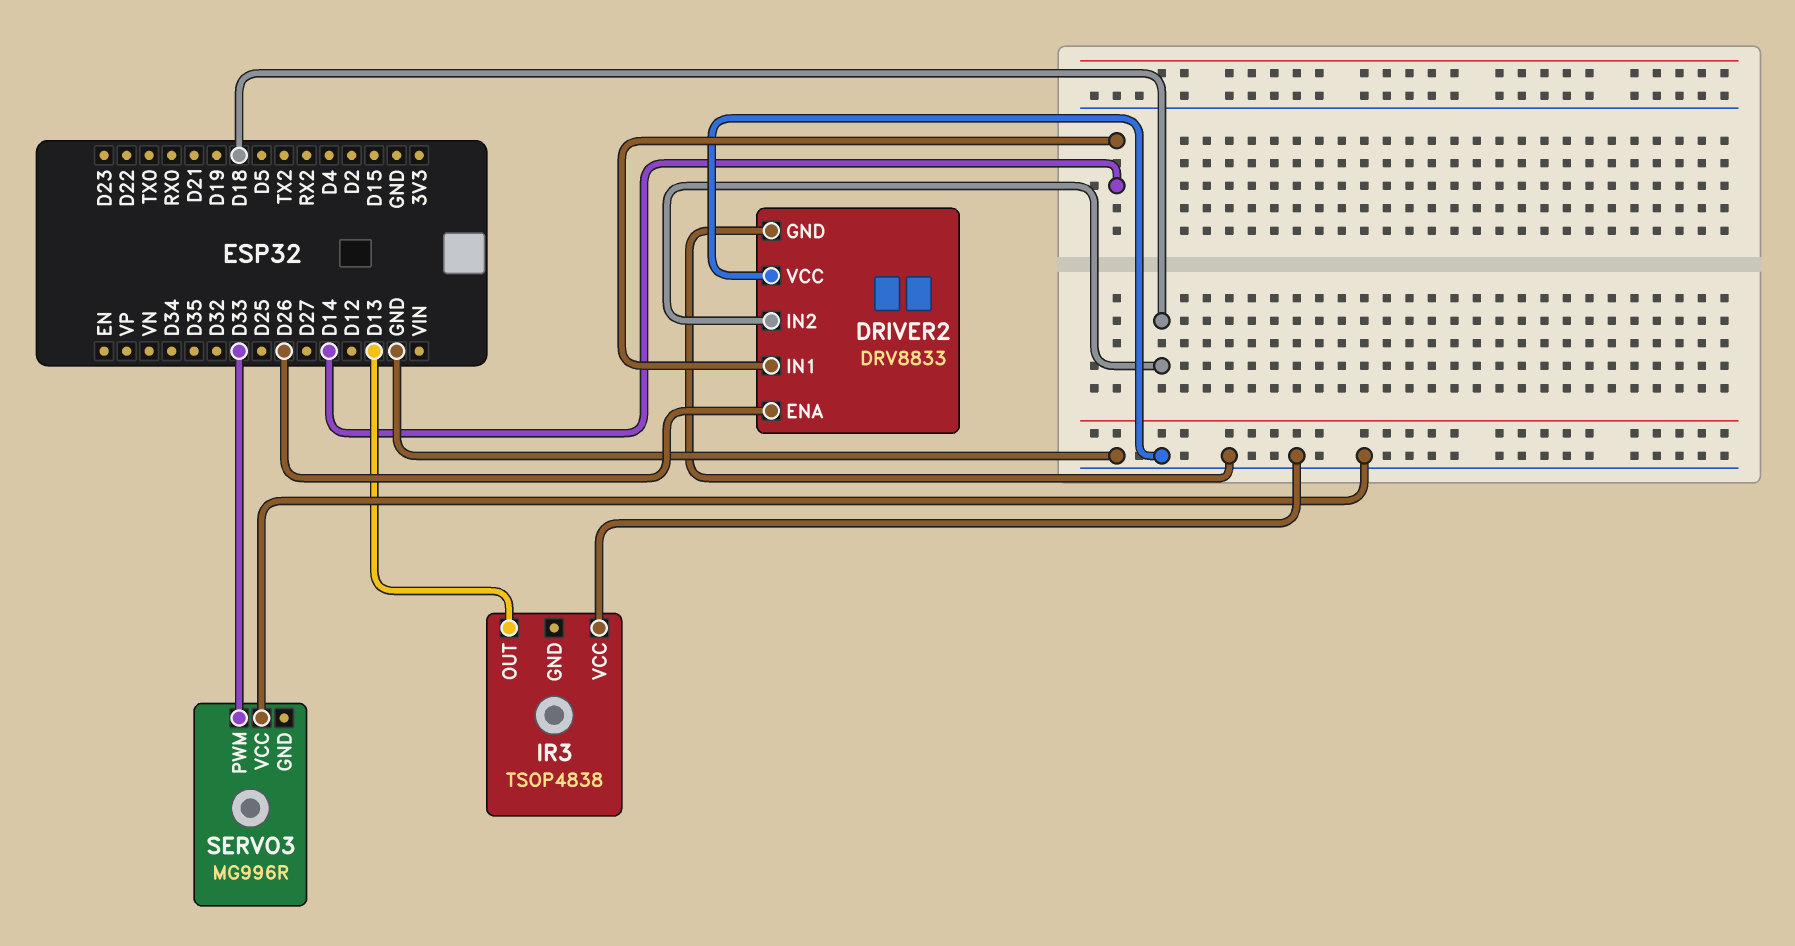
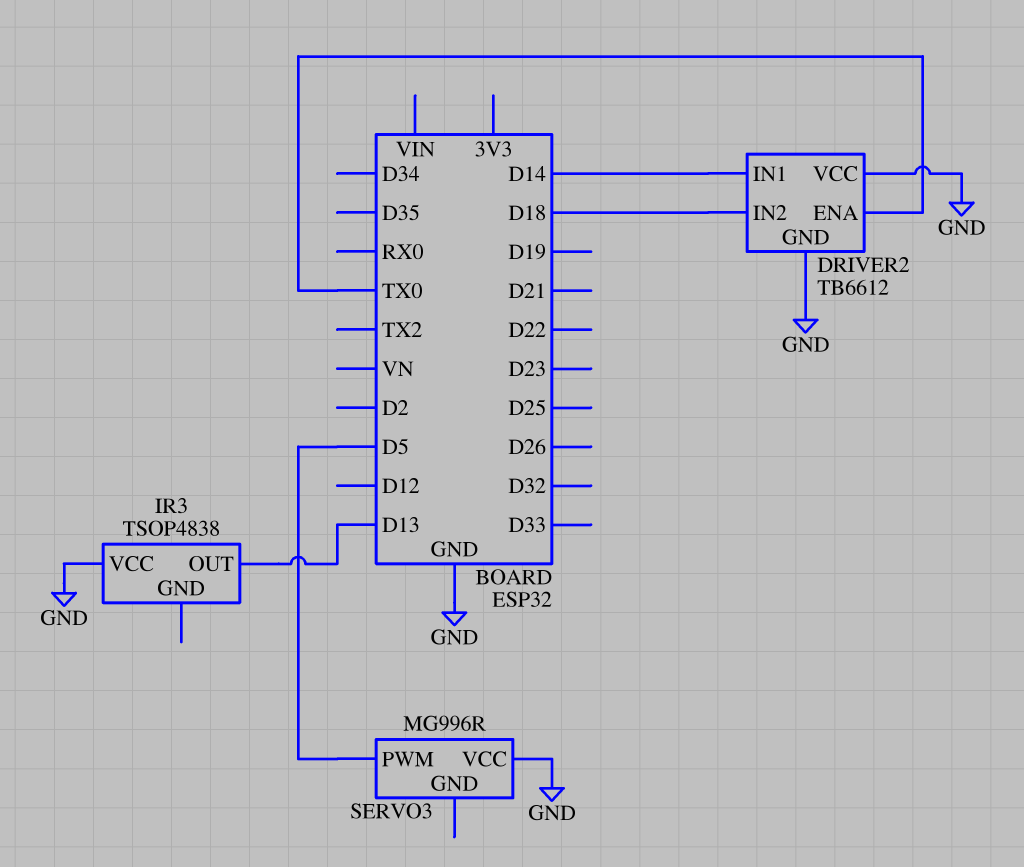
DRIVER2: DRV8833 -> TB6612
DRIVER2 pin ENA: D26 -> TX0
SERVO3 pin PWM: D33 -> D5

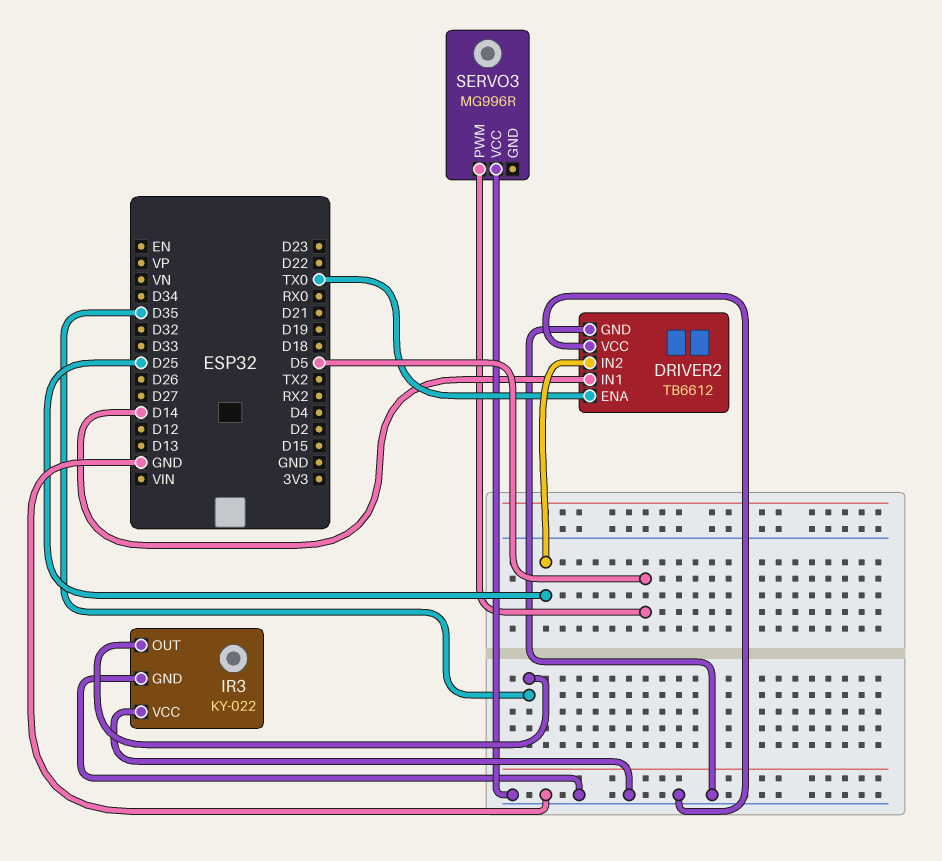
DRIVER2 pin IN2: D18 -> D25
IR3: TSOP4838 -> KY-022
IR3 pin GND: none -> GND
IR3 pin OUT: D13 -> D35

